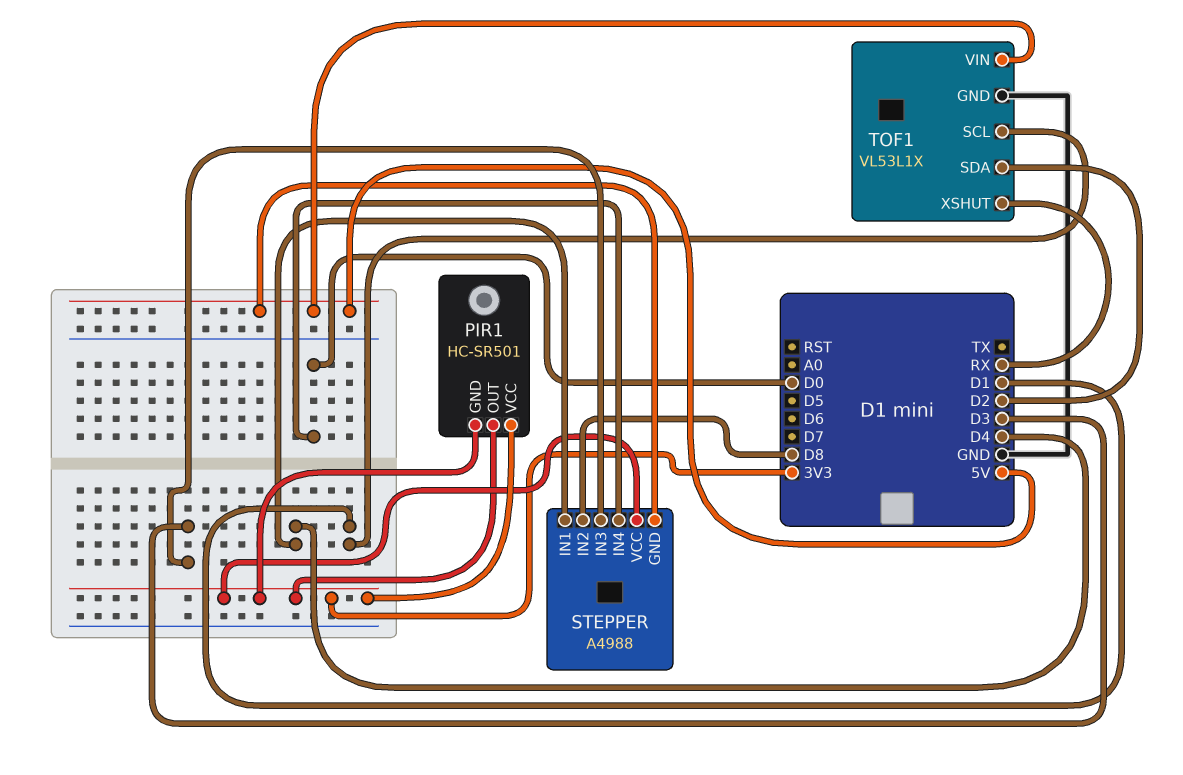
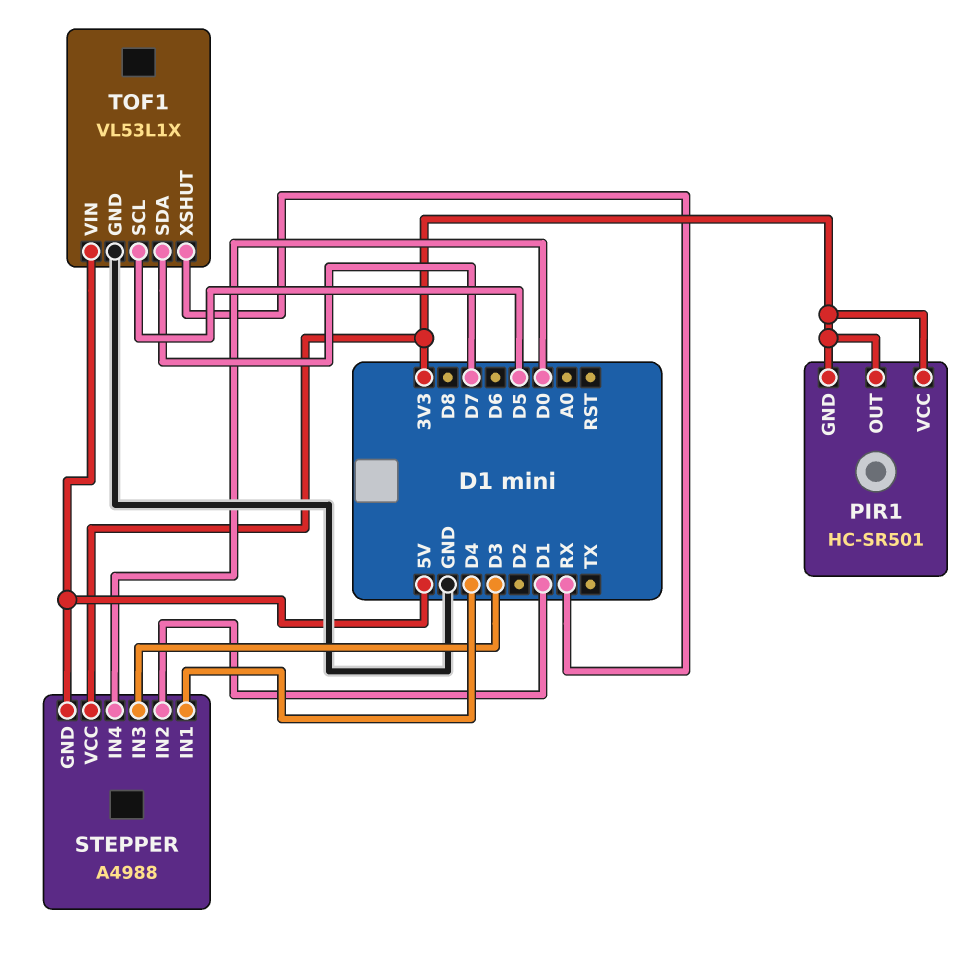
STEPPER pin IN2: D8 -> D1
TOF1 pin SCL: D1 -> D5
TOF1 pin SDA: D2 -> D7

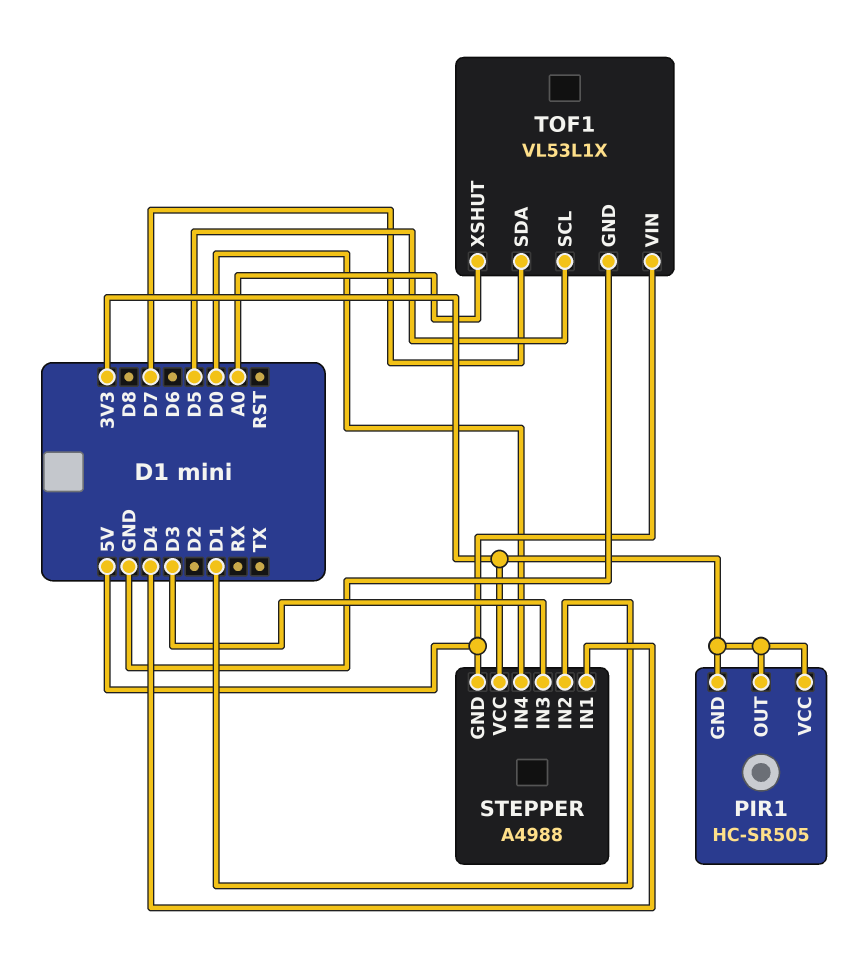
PIR1: HC-SR501 -> HC-SR505
TOF1 pin XSHUT: RX -> A0

